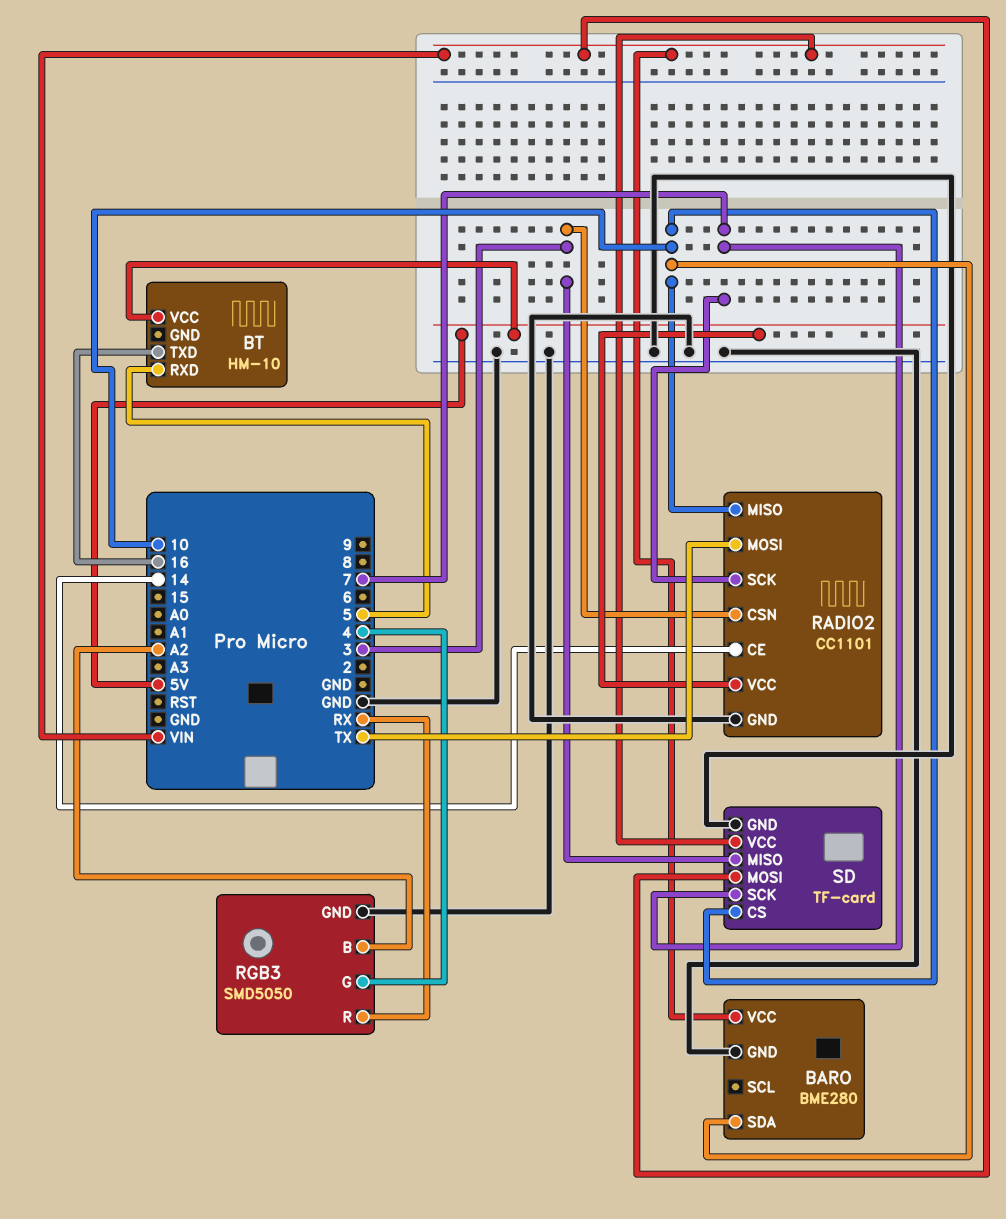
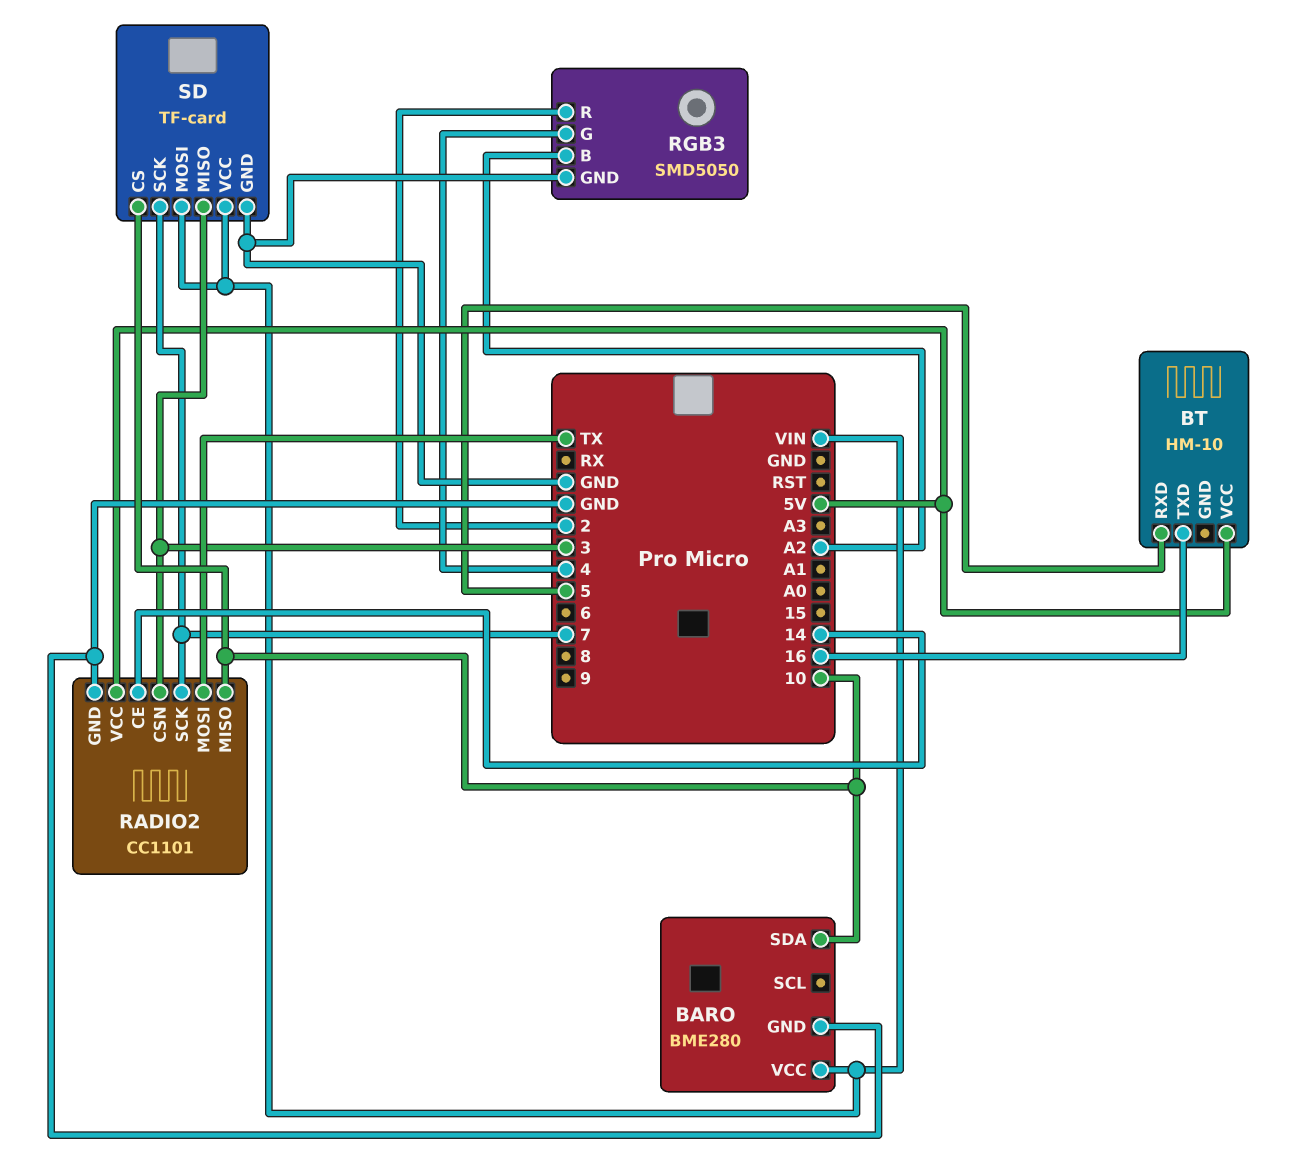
RGB3 pin R: RX -> 2

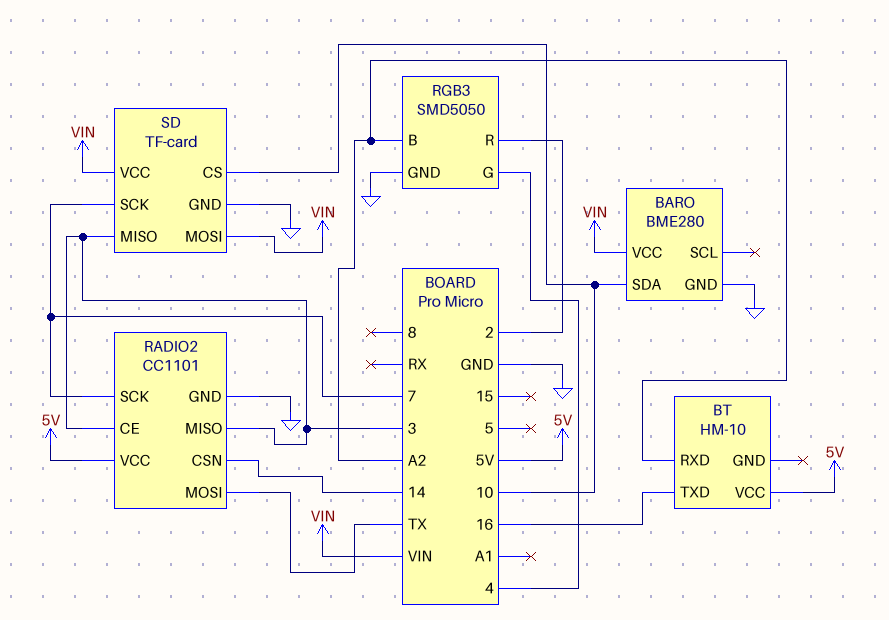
BT pin RXD: 5 -> A2
RADIO2 pin CE: 14 -> 3
RADIO2 pin CSN: 3 -> 14
RADIO2 pin MISO: 10 -> 3

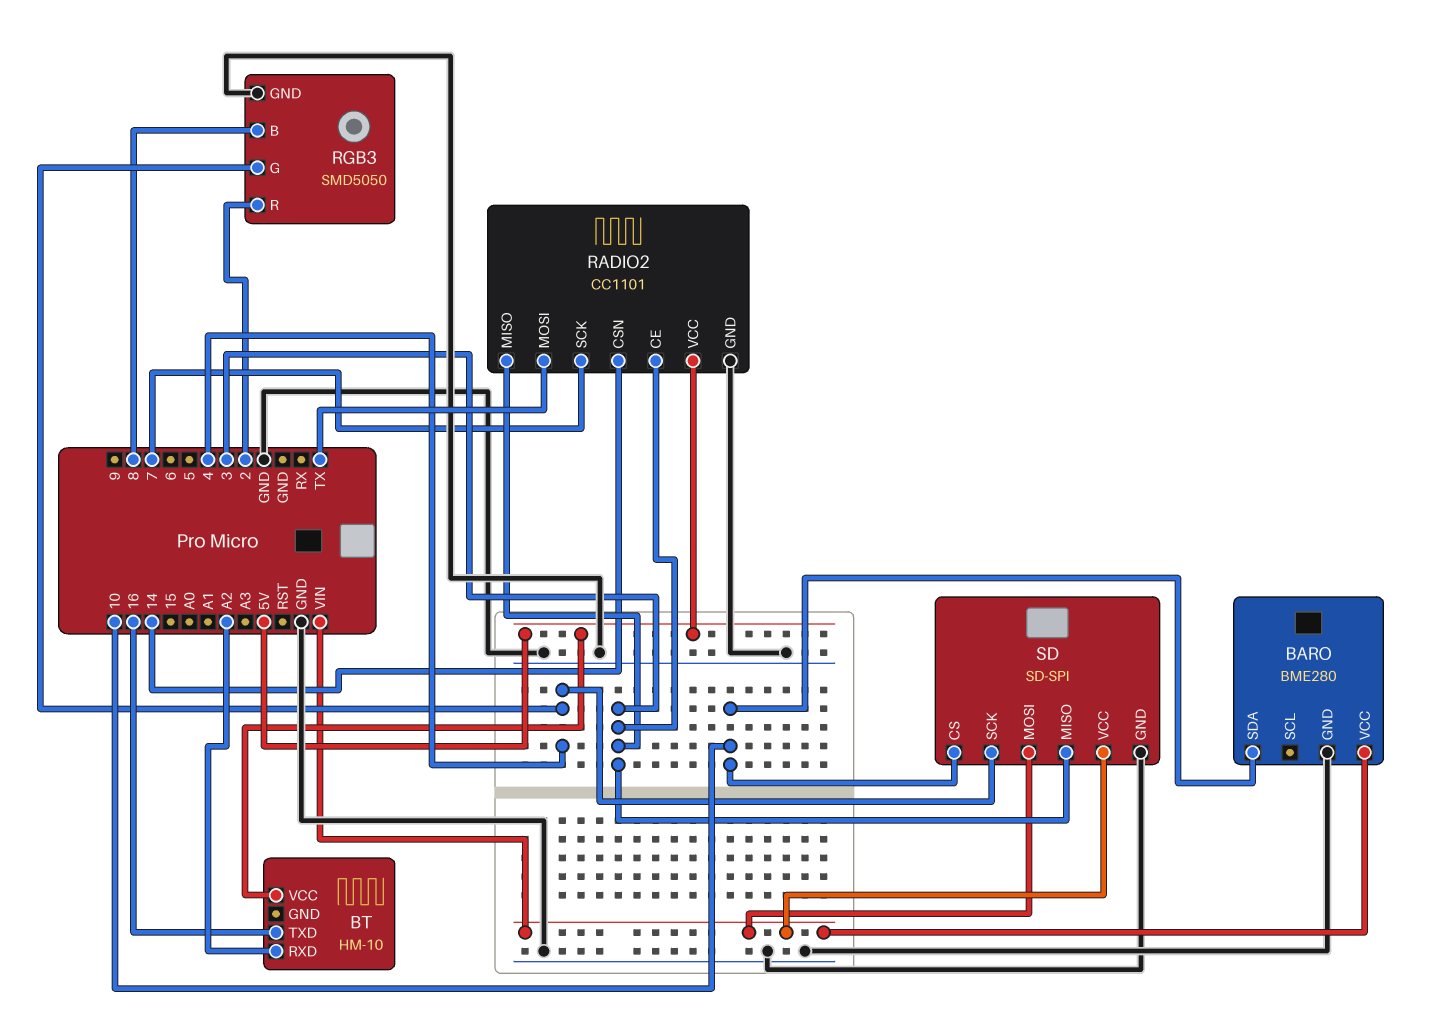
RGB3 pin B: A2 -> 8
SD: TF-card -> SD-SPI
SD pin SCK: 7 -> 4

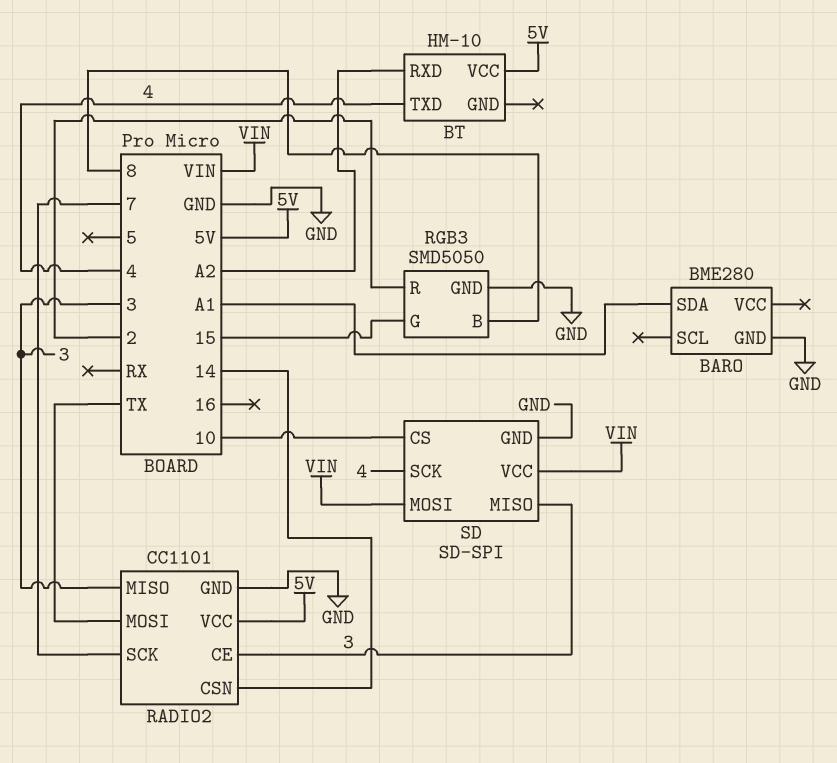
BARO pin SDA: 10 -> A1
BARO pin VCC: VIN -> none
BT pin TXD: 16 -> 4
RGB3 pin G: 4 -> 15

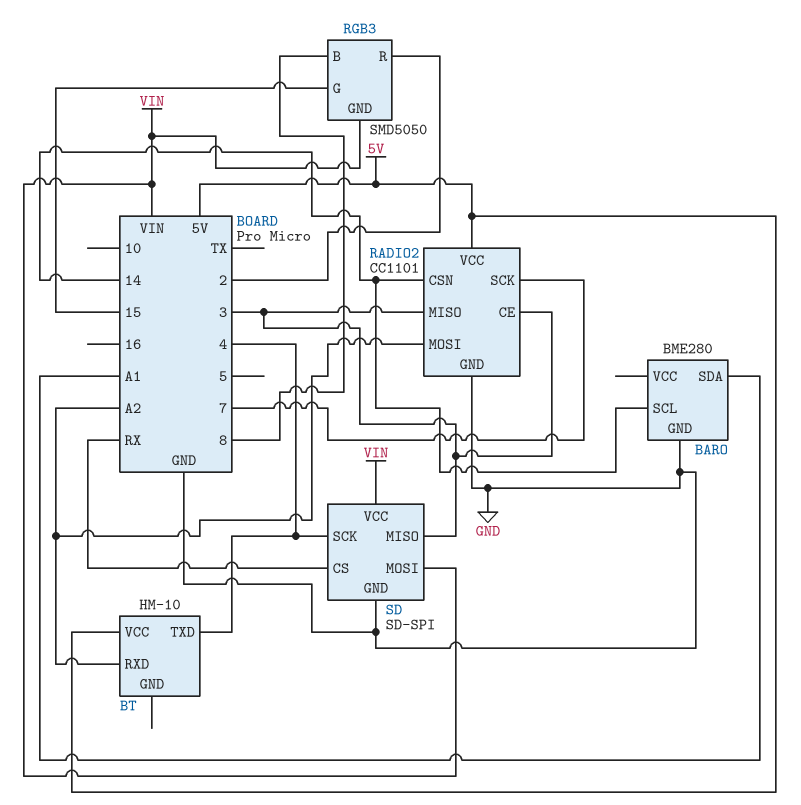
BARO pin SCL: none -> 14
RADIO2 pin MOSI: TX -> A2
RGB3 pin GND: GND -> VIN
SD pin CS: 10 -> RX

